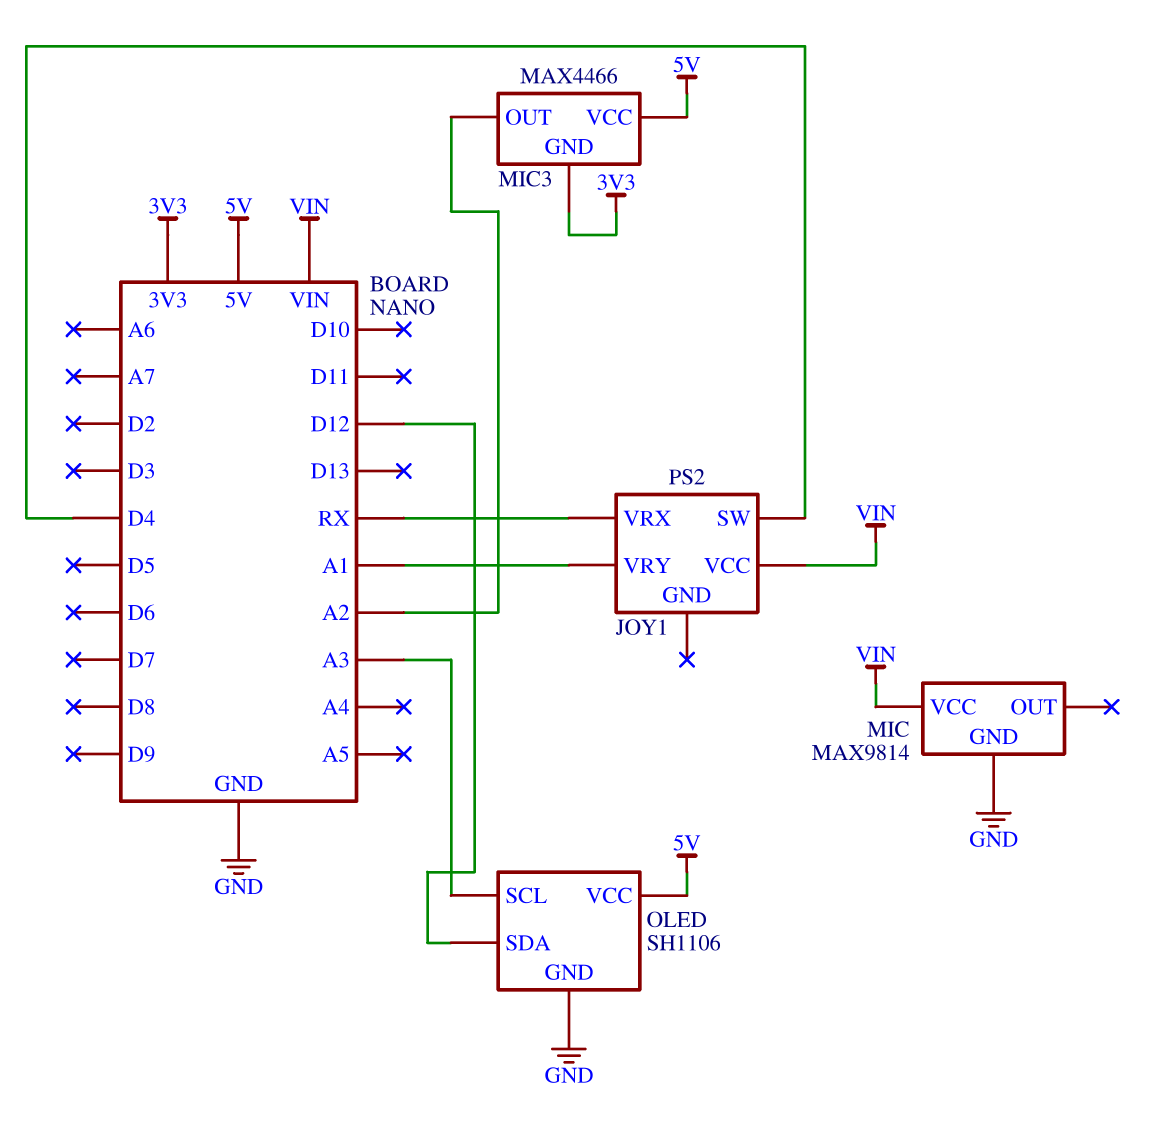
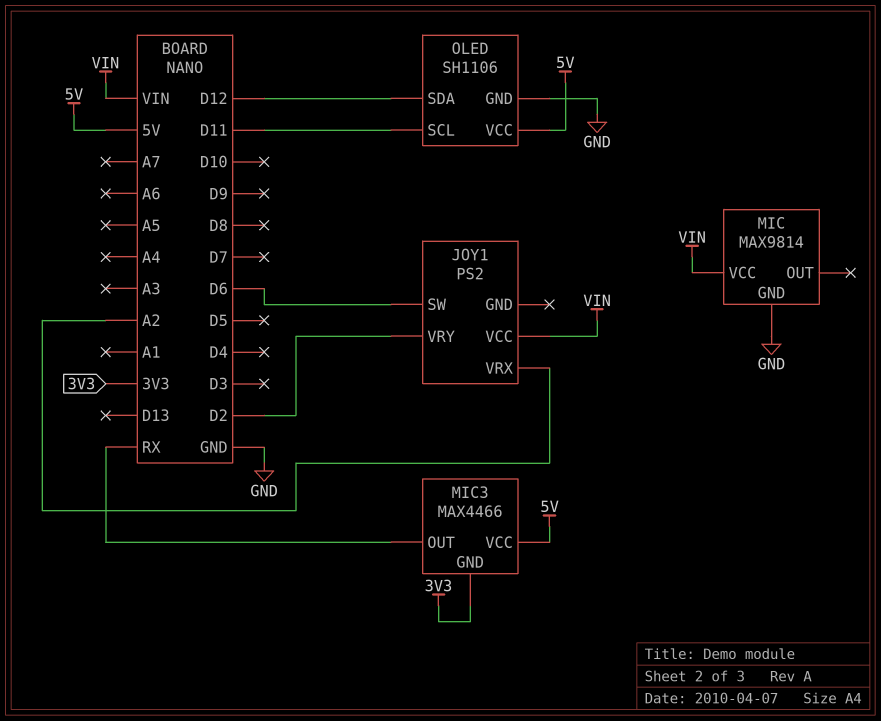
JOY1 pin SW: D4 -> D6
JOY1 pin VRX: RX -> A2
JOY1 pin VRY: A1 -> D2
MIC3 pin OUT: A2 -> RX
OLED pin SCL: A3 -> D11

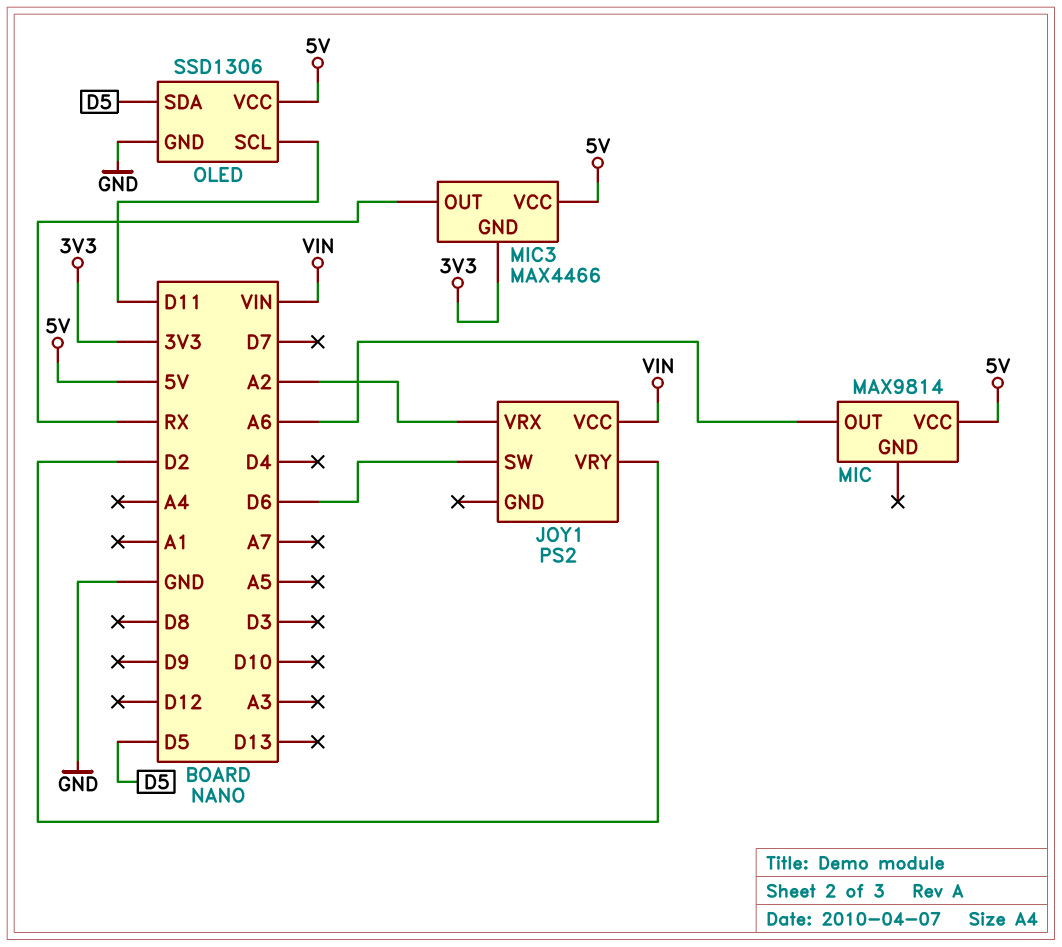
MIC pin GND: GND -> none
MIC pin OUT: none -> A6
MIC pin VCC: VIN -> 5V
OLED: SH1106 -> SSD1306
OLED pin SDA: D12 -> D5

